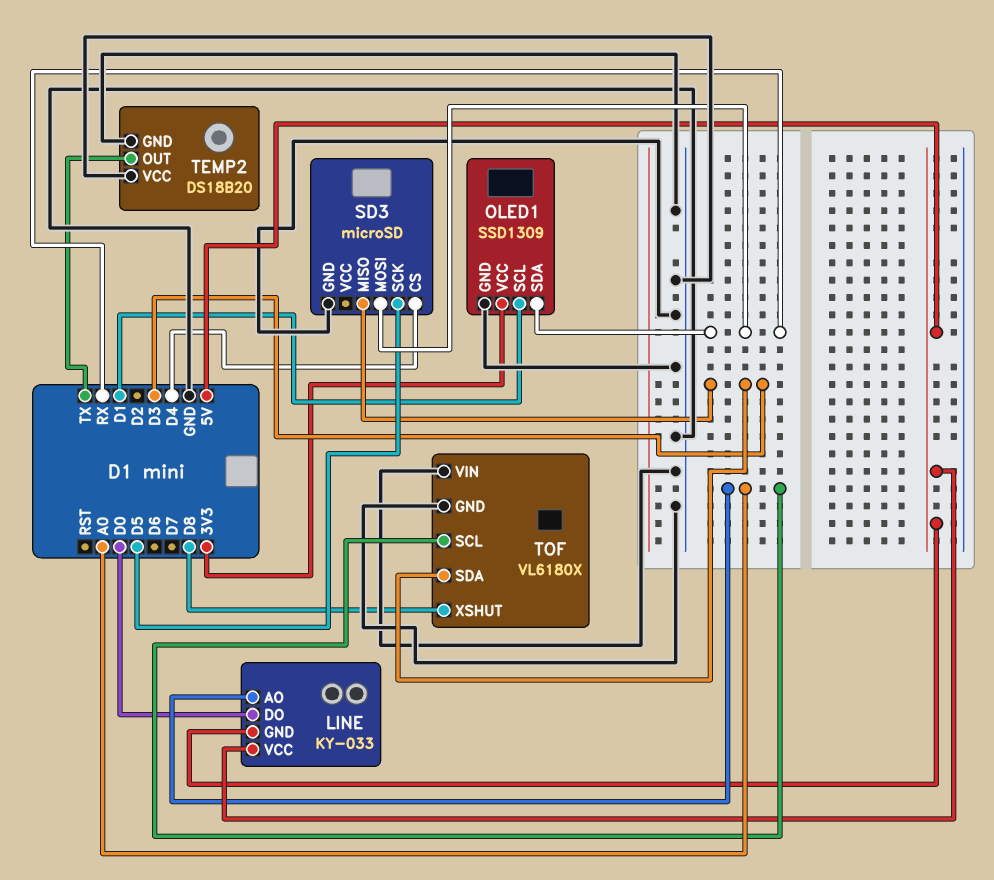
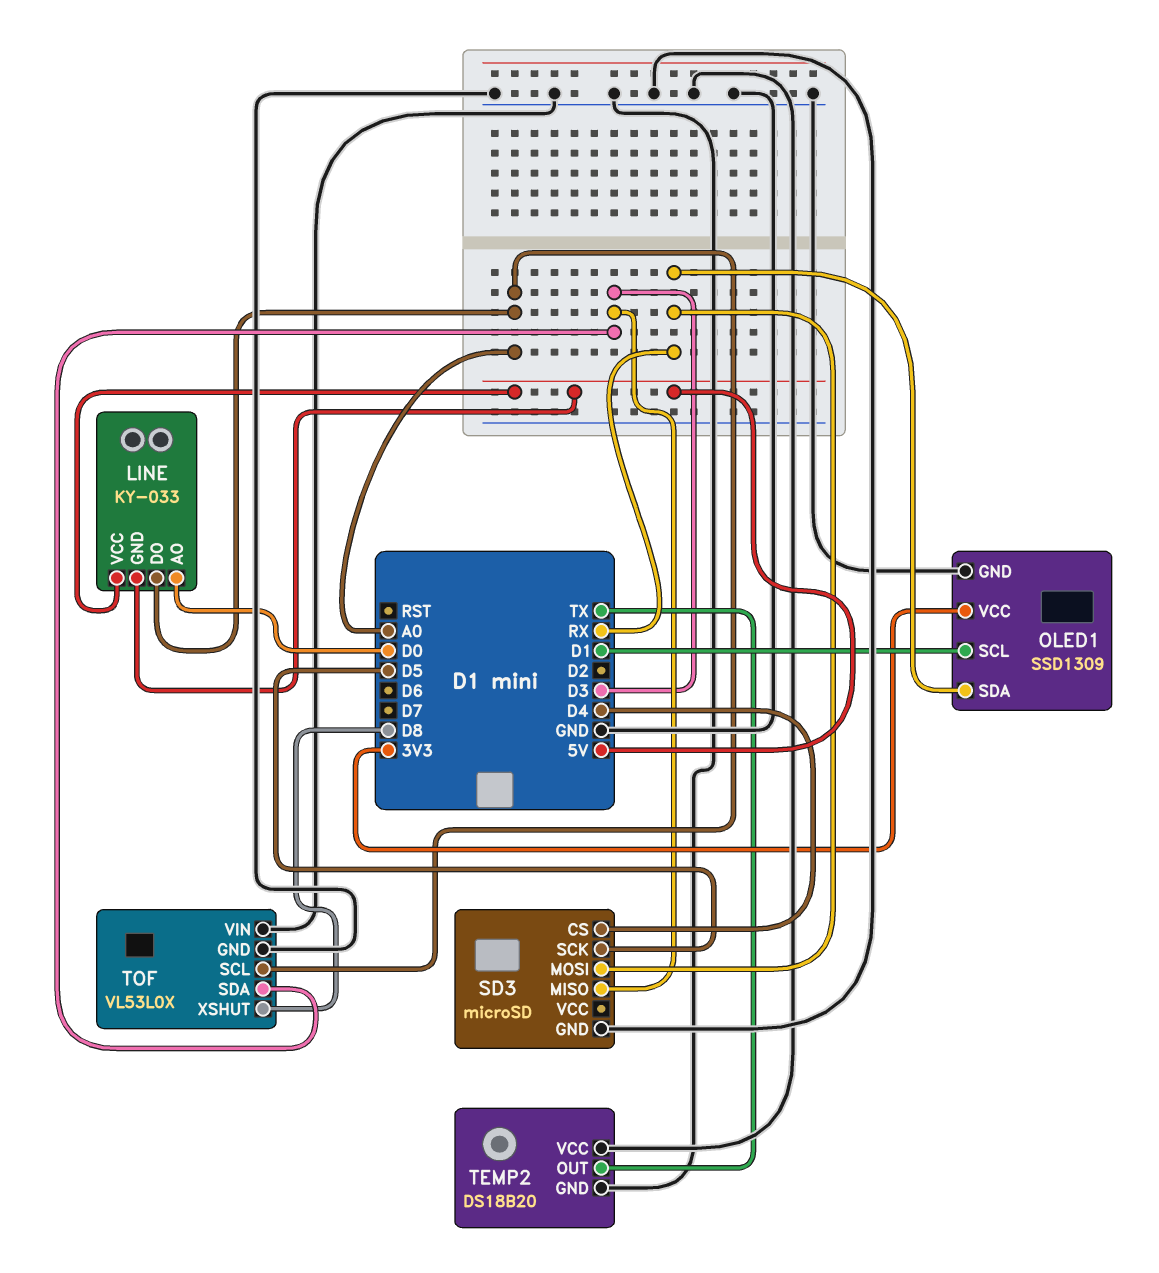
LINE pin AO: A0 -> D0
LINE pin DO: D0 -> A0
TOF: VL6180X -> VL53L0X

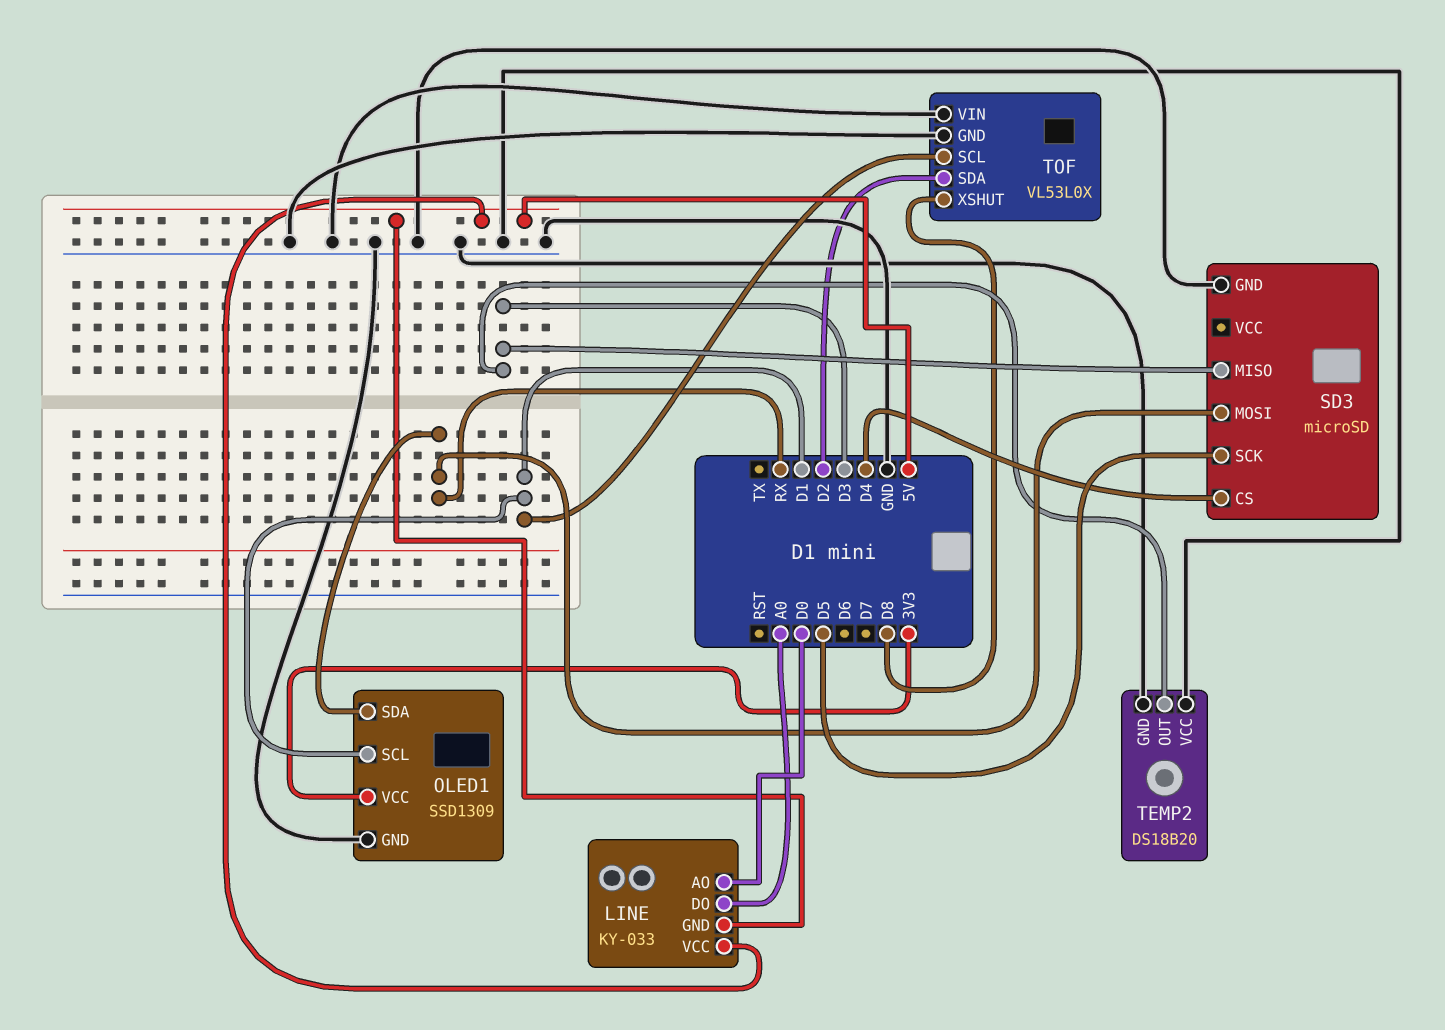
TEMP2 pin OUT: TX -> D3
TOF pin SCL: A0 -> D1
TOF pin SDA: D3 -> D2

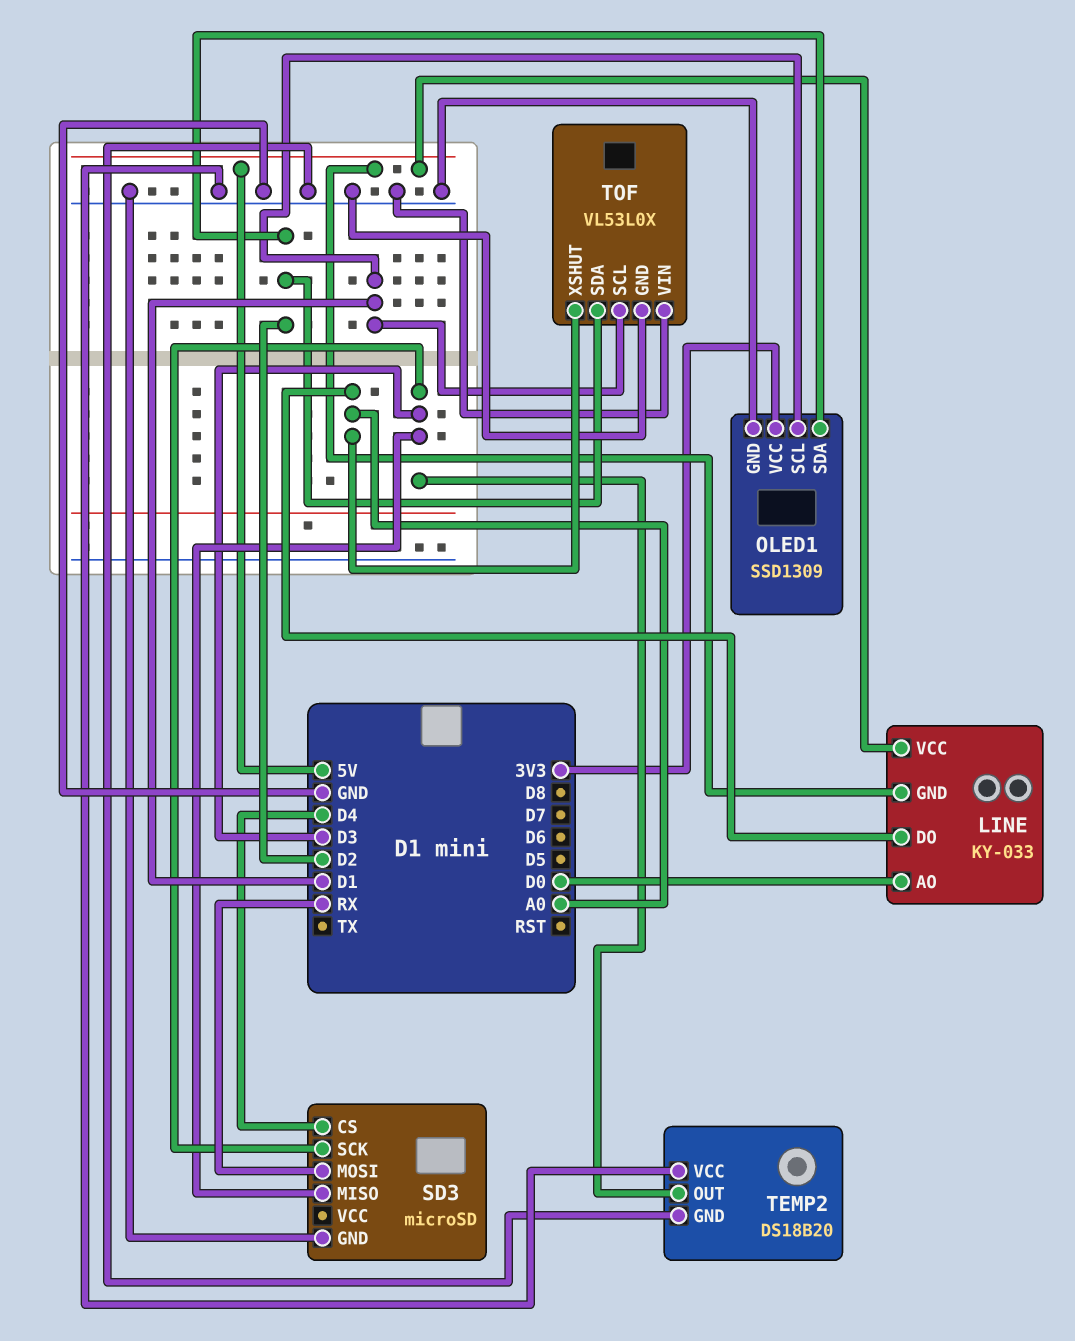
OLED1 pin SDA: RX -> D2
SD3 pin SCK: D5 -> D3
TOF pin XSHUT: D8 -> A0

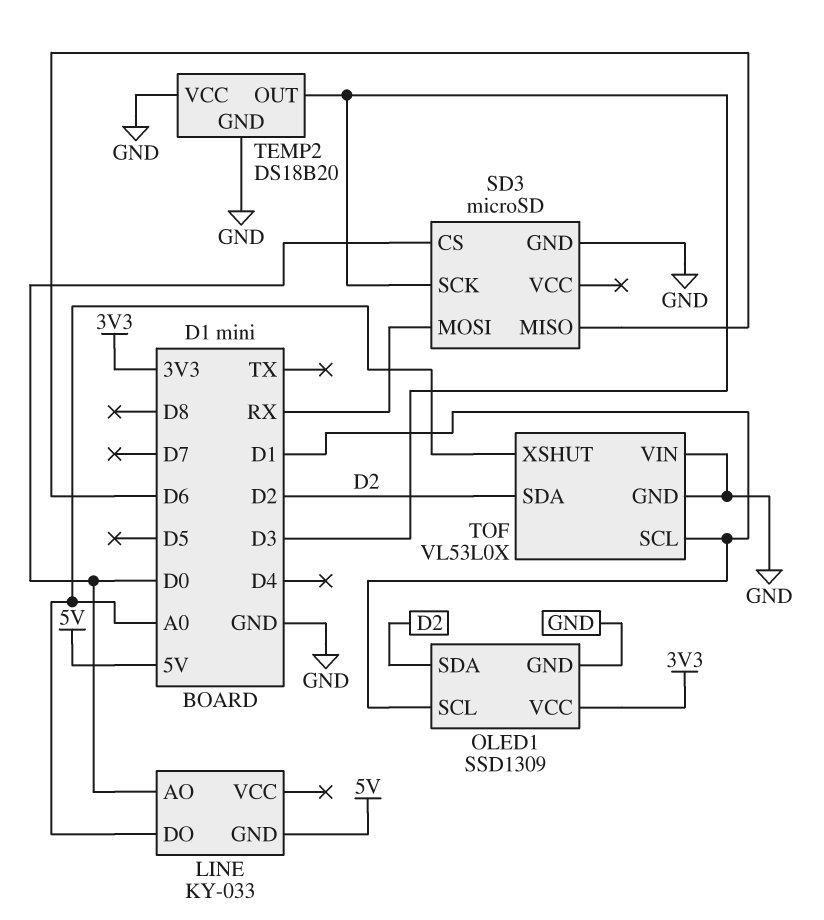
LINE pin VCC: 5V -> none
SD3 pin CS: D4 -> D0
SD3 pin MISO: D3 -> D6

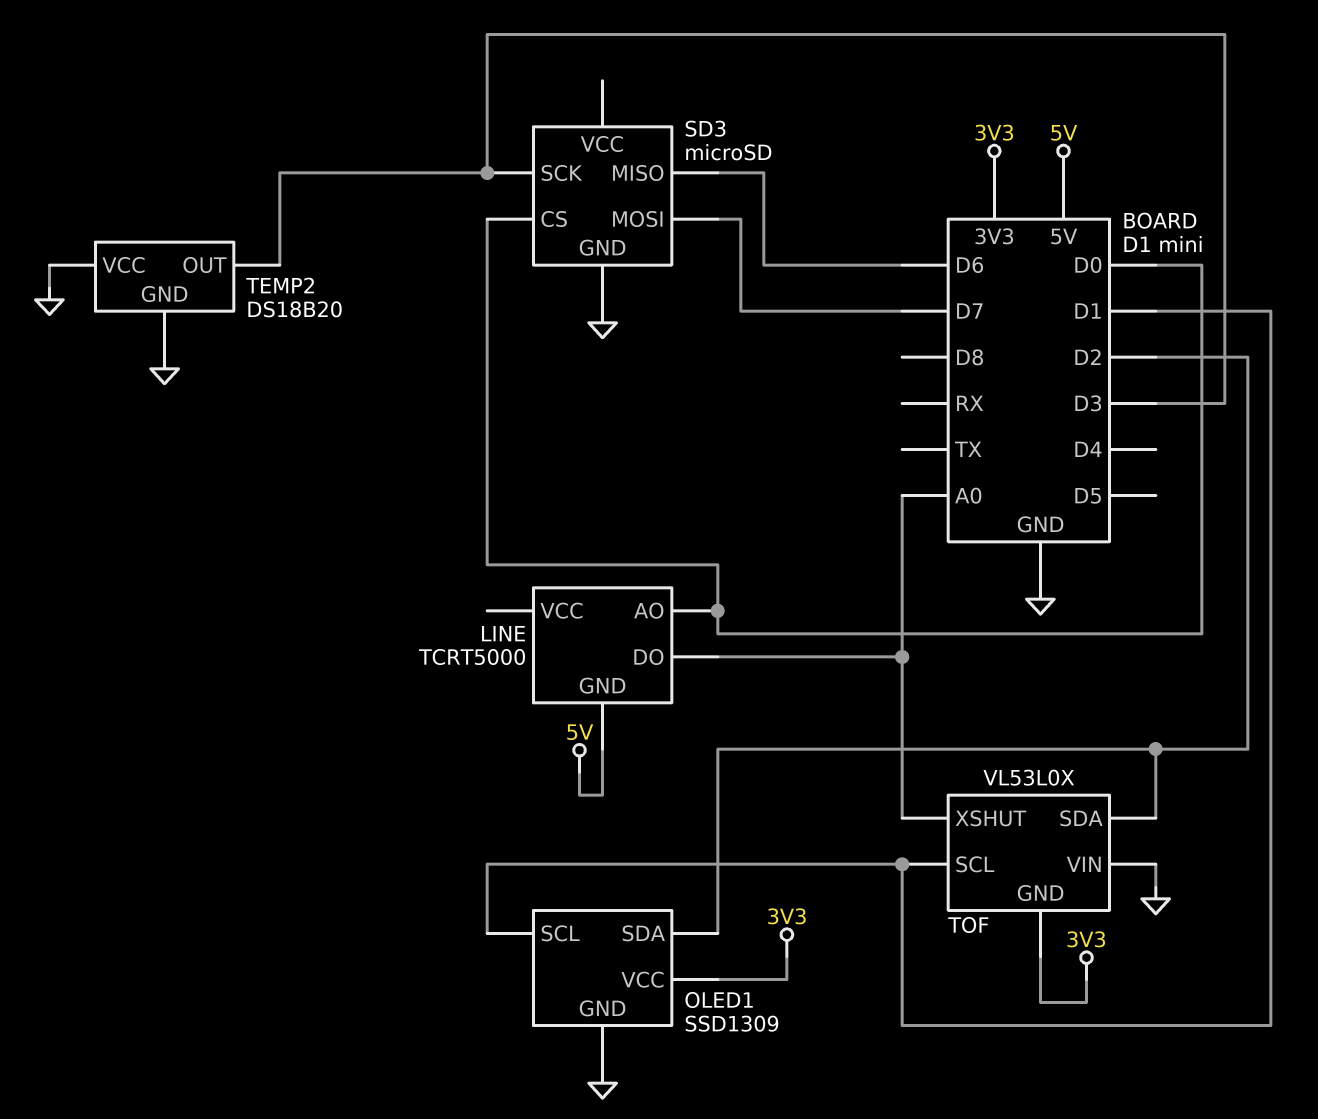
LINE: KY-033 -> TCRT5000
SD3 pin MOSI: RX -> D7
TOF pin GND: GND -> 3V3

